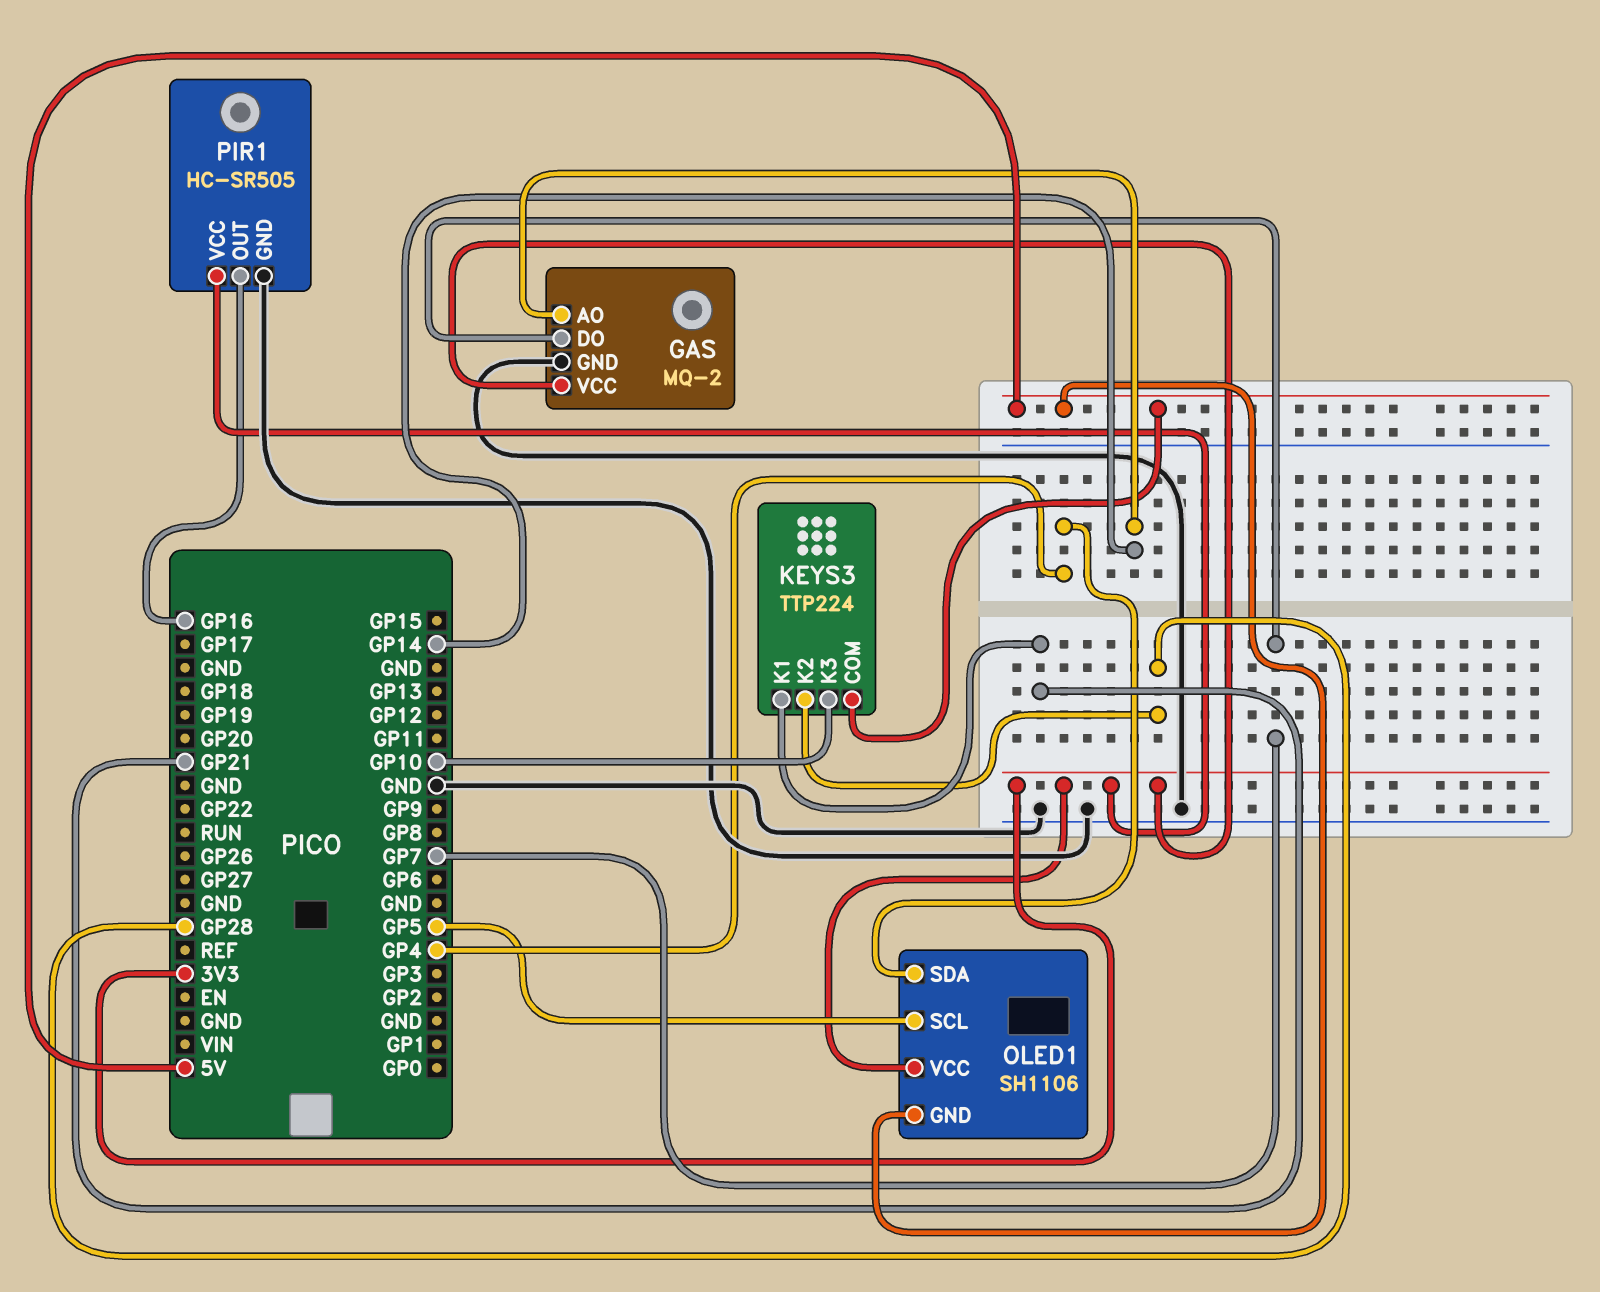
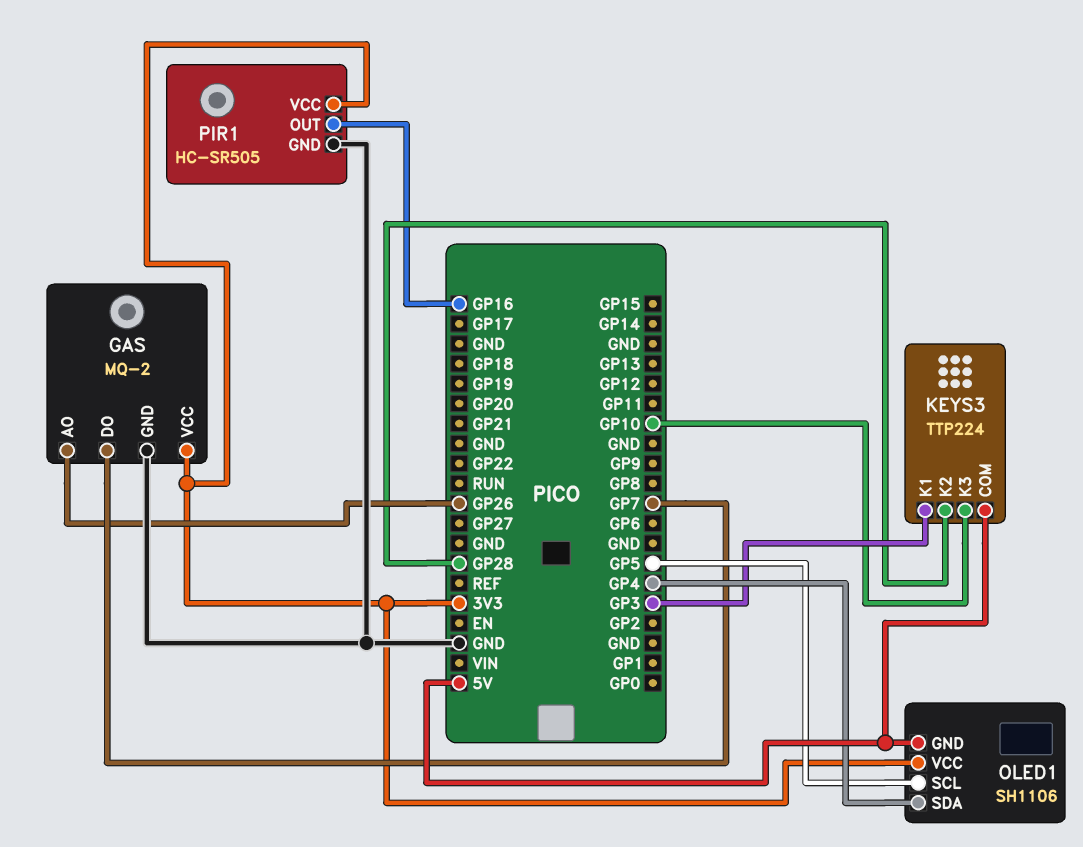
GAS pin AO: GP14 -> GP26
KEYS3 pin K1: GP21 -> GP3

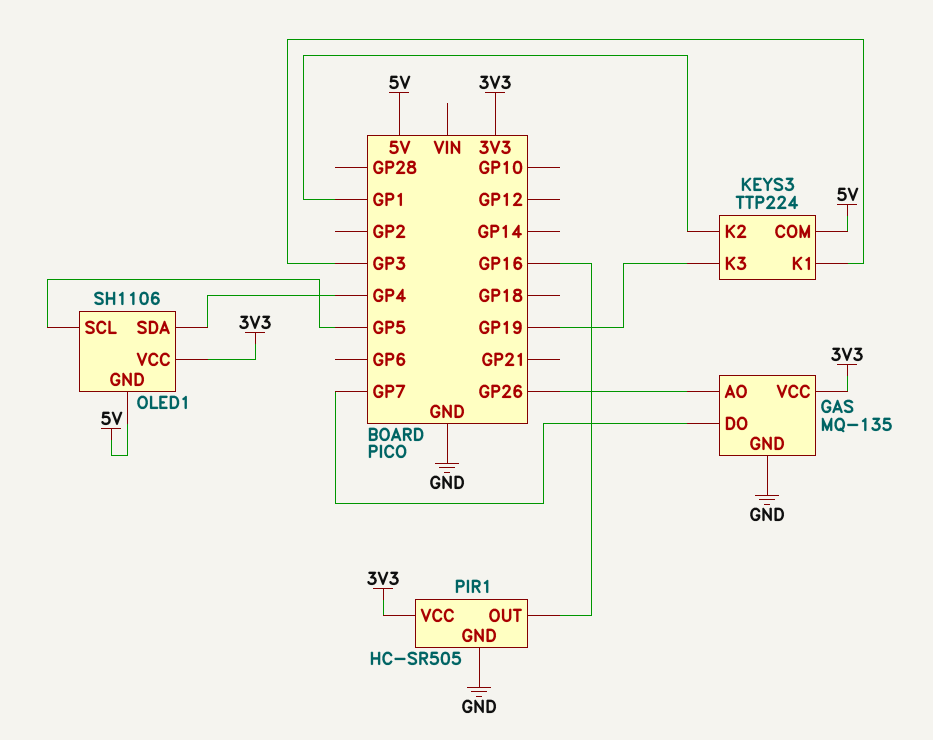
GAS: MQ-2 -> MQ-135
KEYS3 pin K2: GP28 -> GP1
KEYS3 pin K3: GP10 -> GP19

